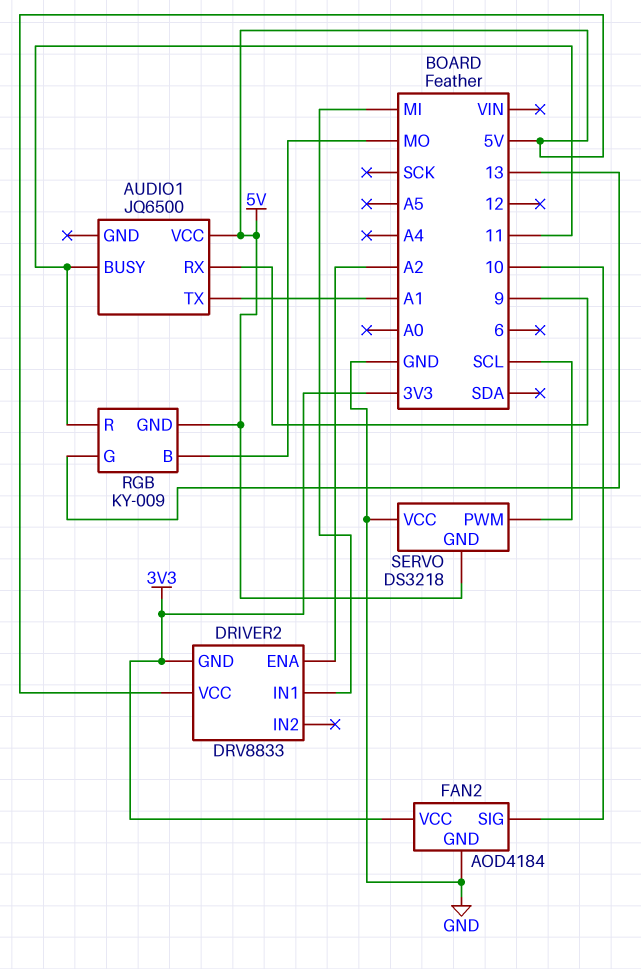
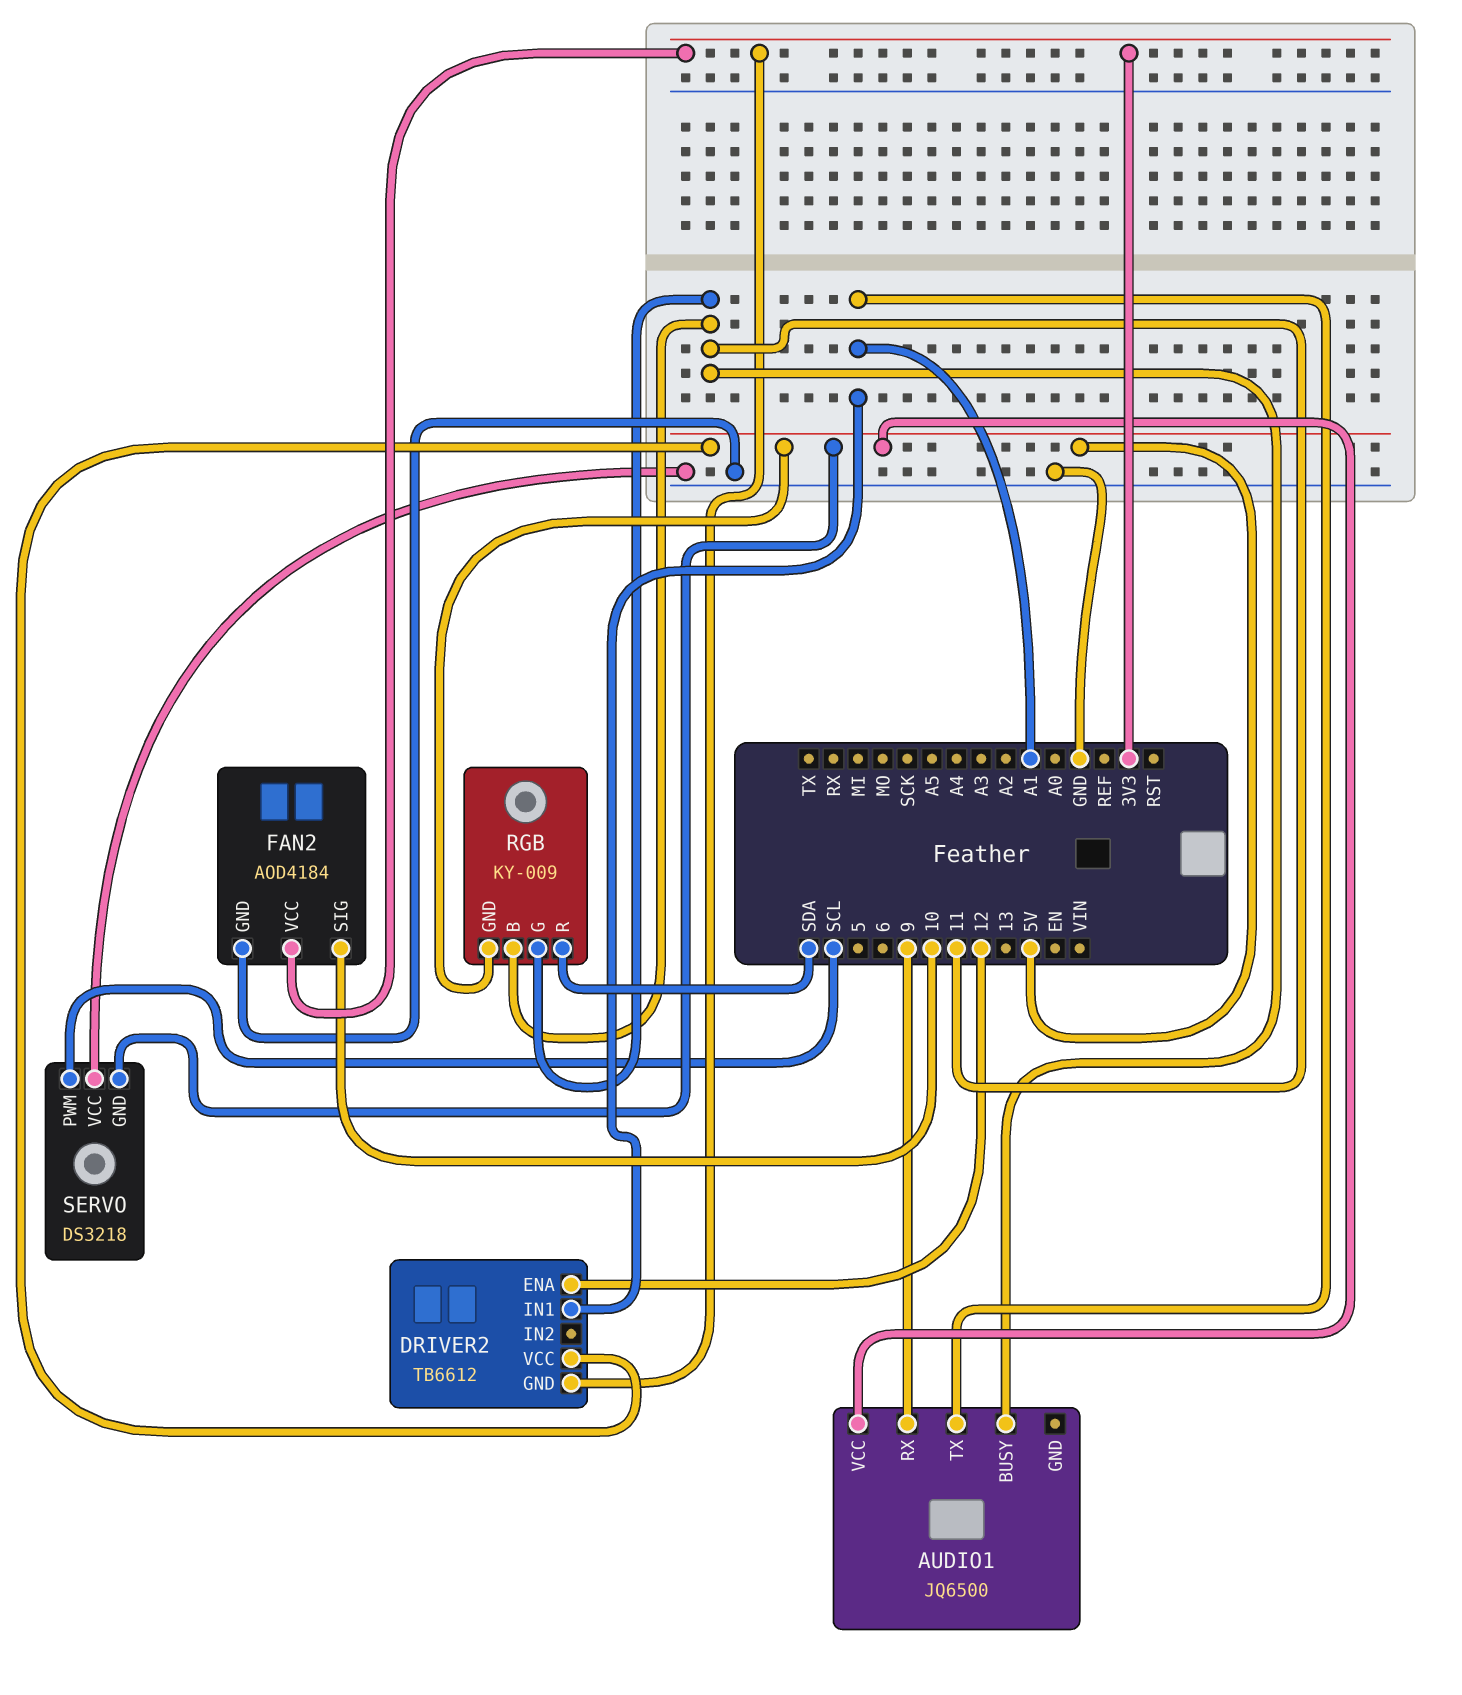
DRIVER2: DRV8833 -> TB6612
DRIVER2 pin ENA: A2 -> 12
DRIVER2 pin IN1: MI -> A1
RGB pin B: MO -> 11
RGB pin G: 13 -> 11
RGB pin R: 11 -> SDA

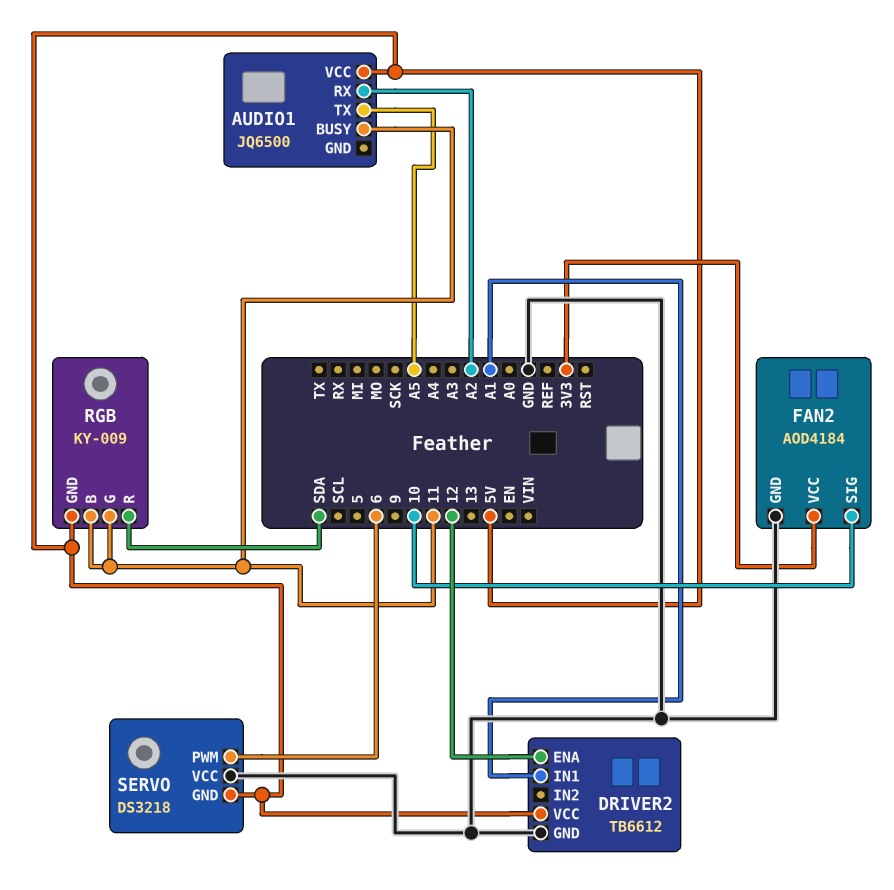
AUDIO1 pin RX: 9 -> A2
AUDIO1 pin TX: A1 -> A5
DRIVER2 pin GND: 3V3 -> GND
SERVO pin PWM: SCL -> 6

